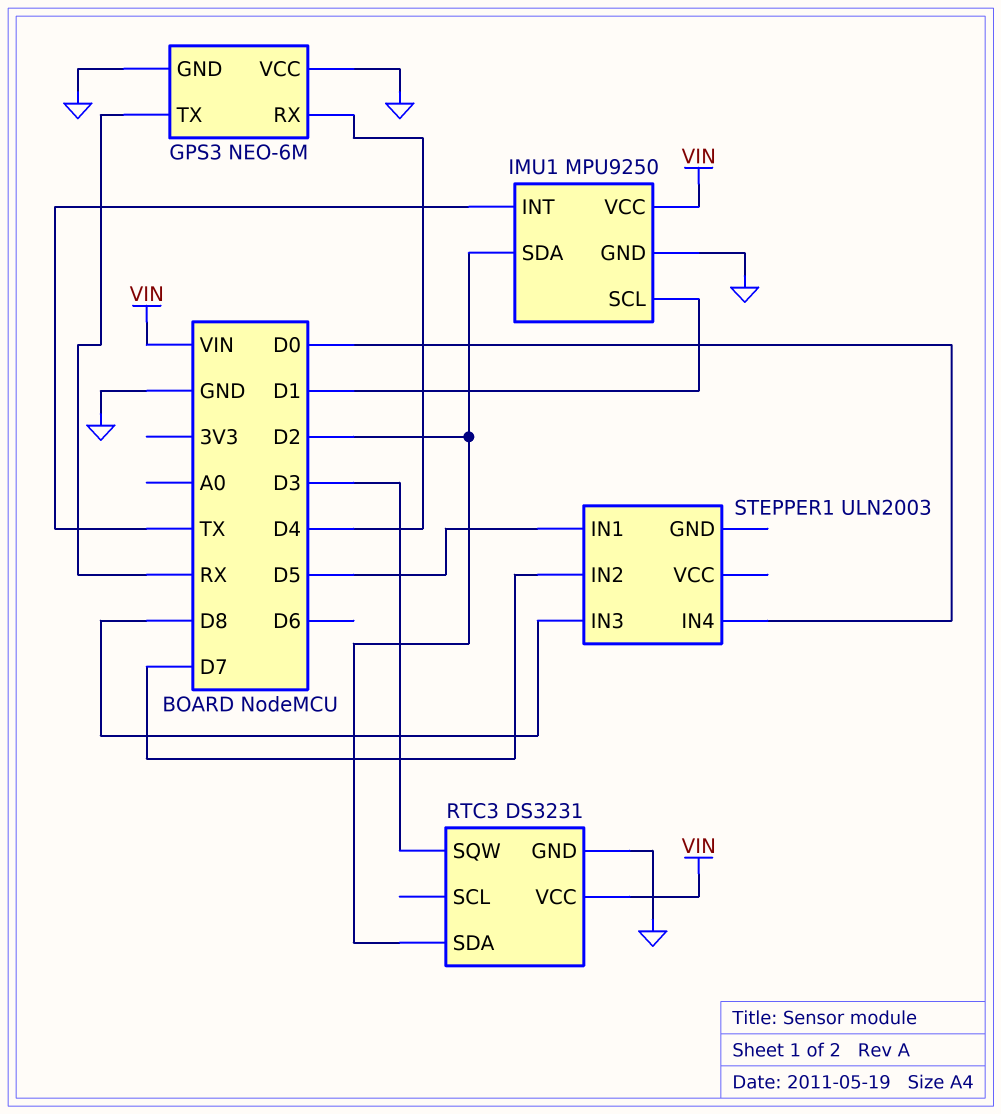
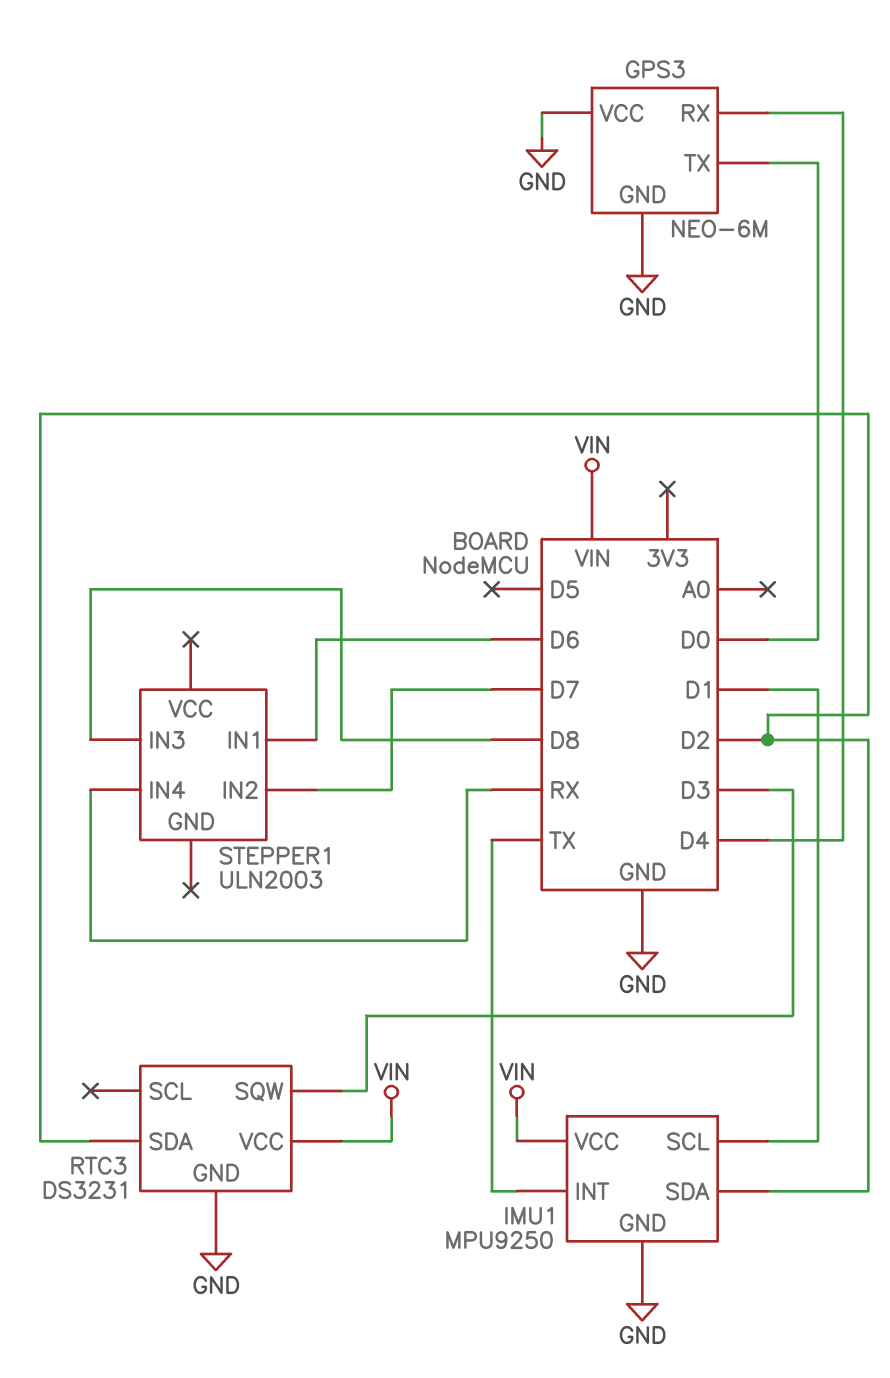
GPS3 pin TX: RX -> D0
STEPPER1 pin IN1: D5 -> D6
STEPPER1 pin IN4: D0 -> RX

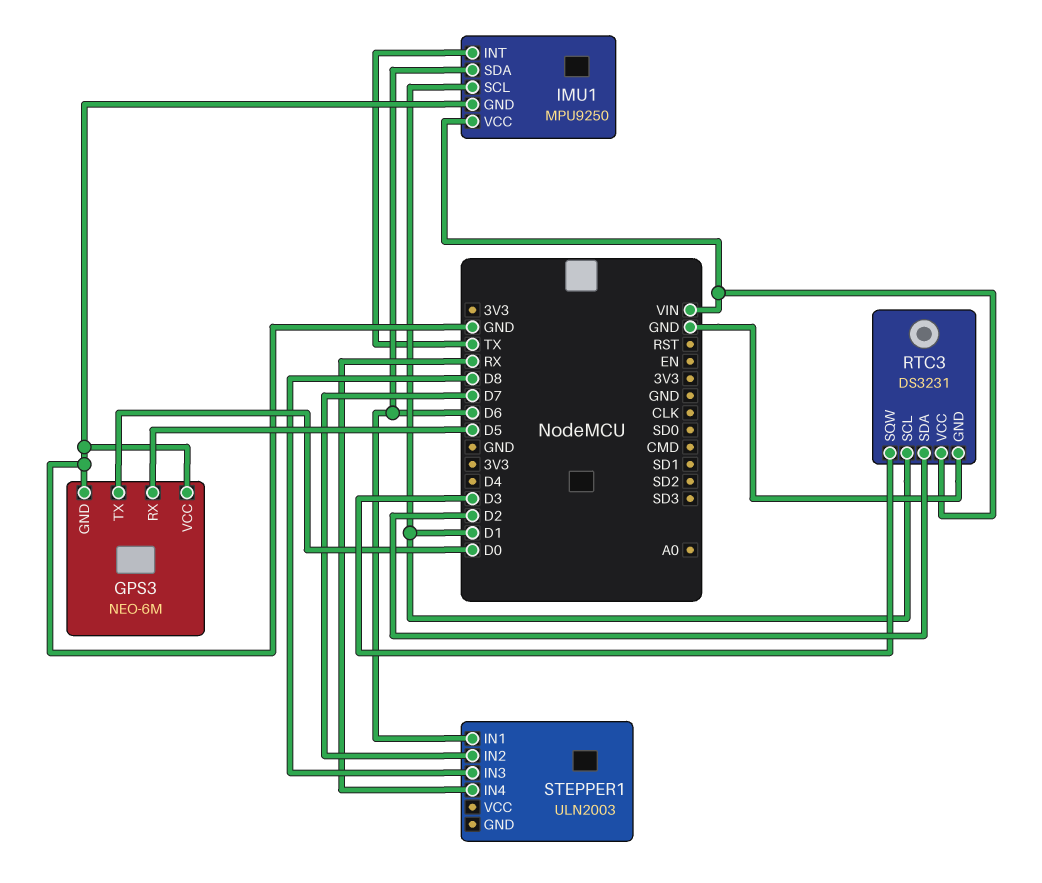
GPS3 pin RX: D4 -> D5
IMU1 pin SDA: D2 -> D6
RTC3 pin SCL: none -> D1

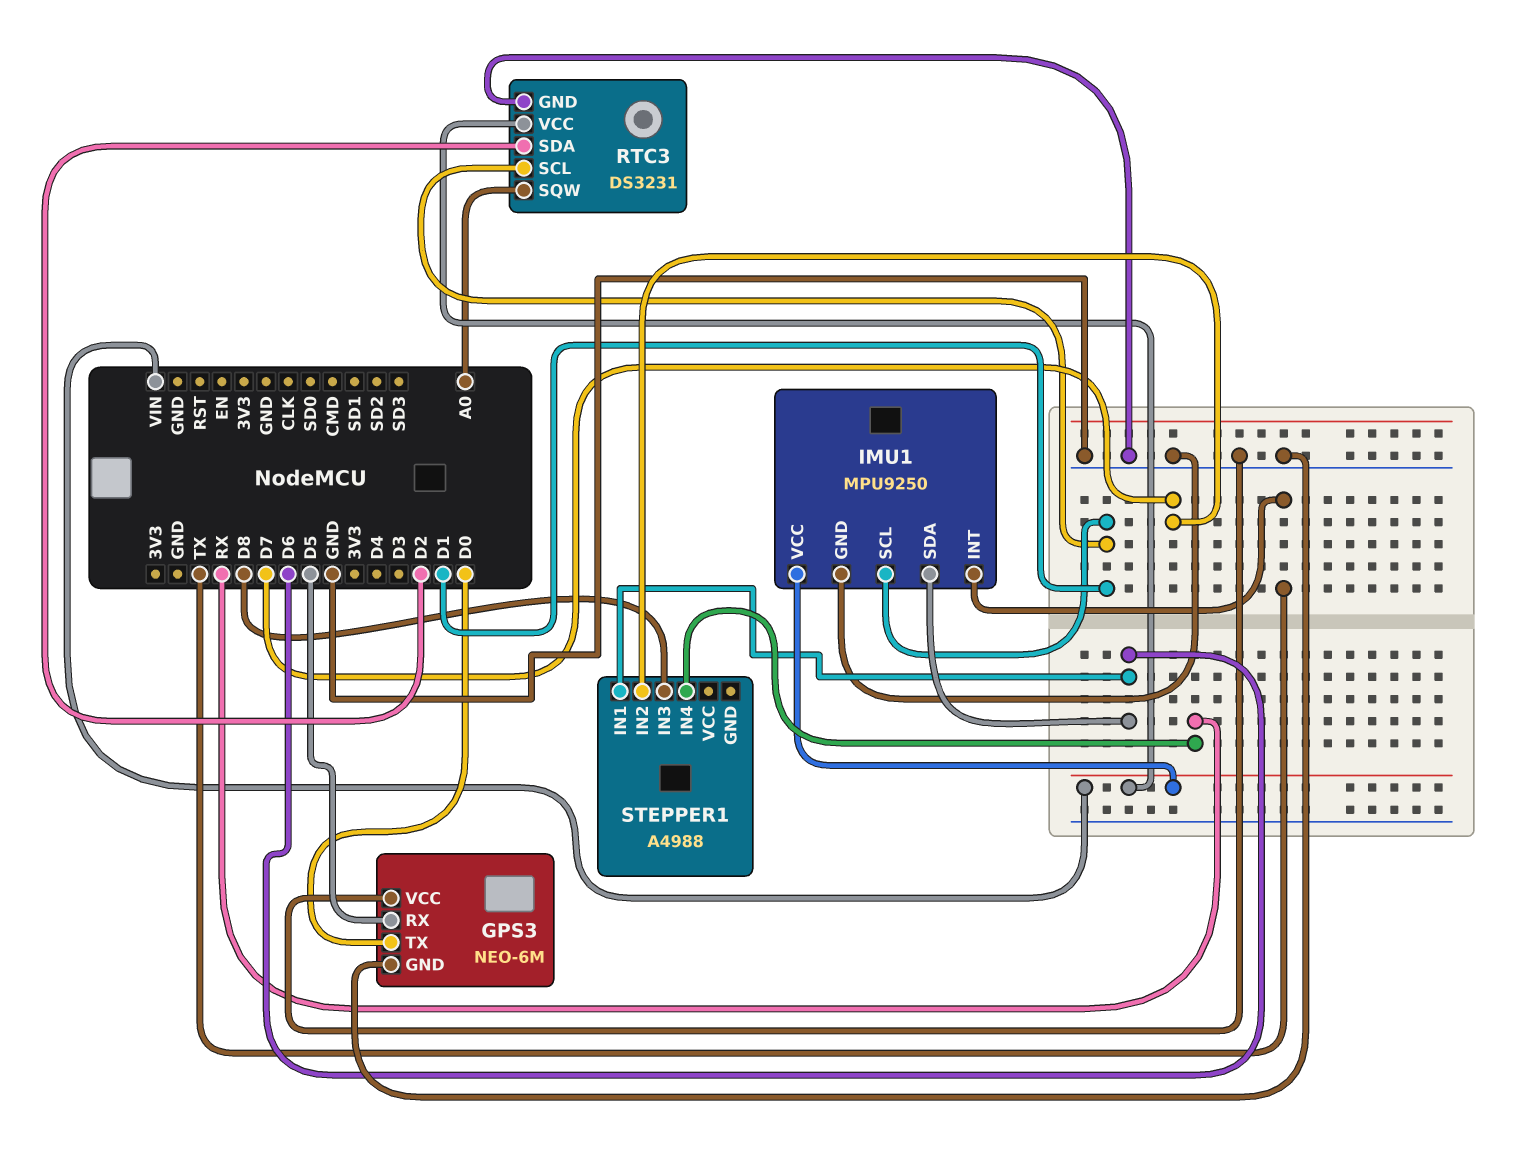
RTC3 pin SQW: D3 -> A0
STEPPER1: ULN2003 -> A4988

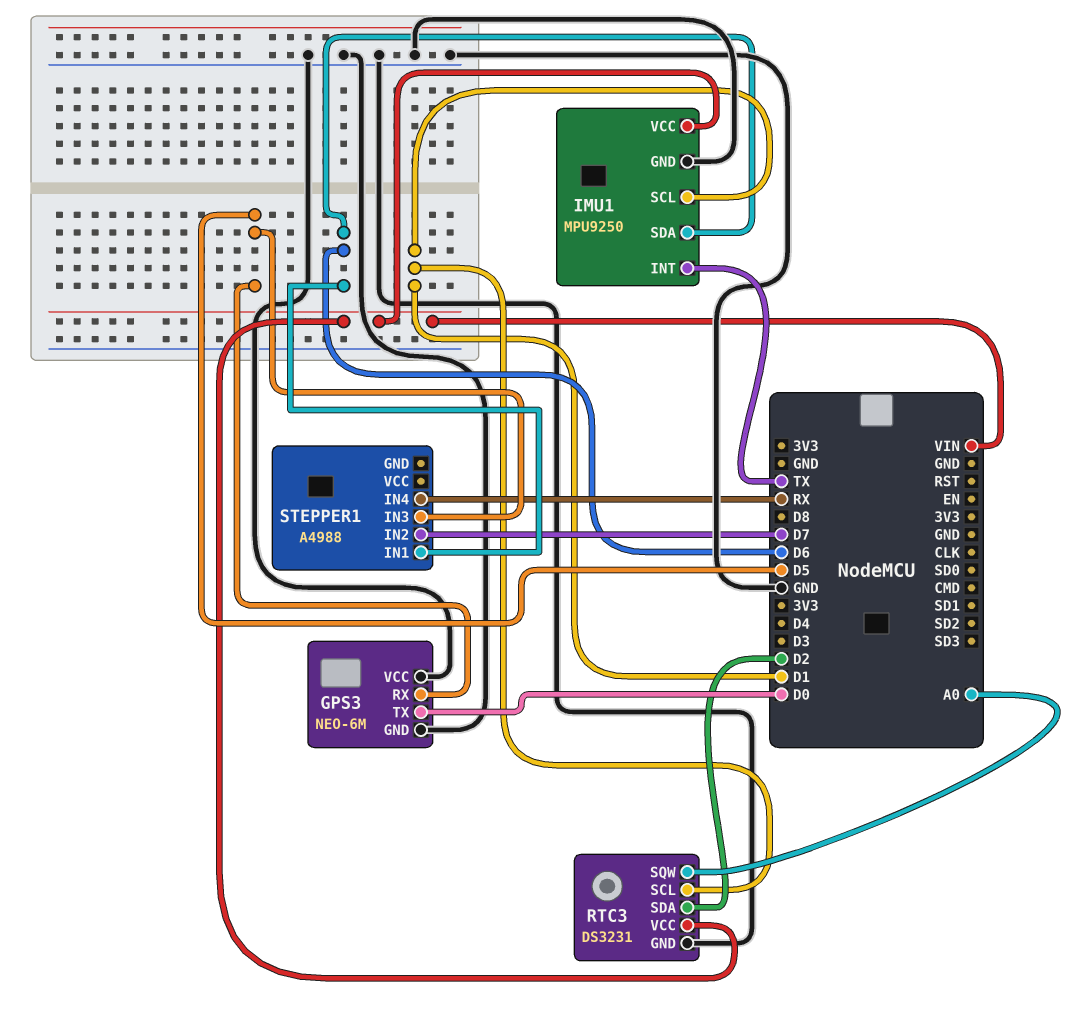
STEPPER1 pin IN3: D8 -> D5

